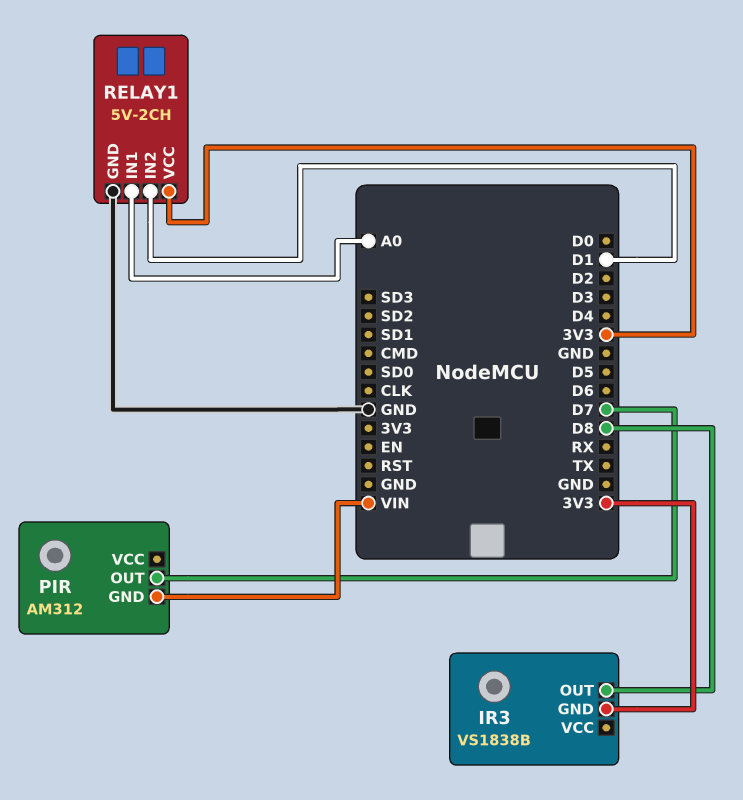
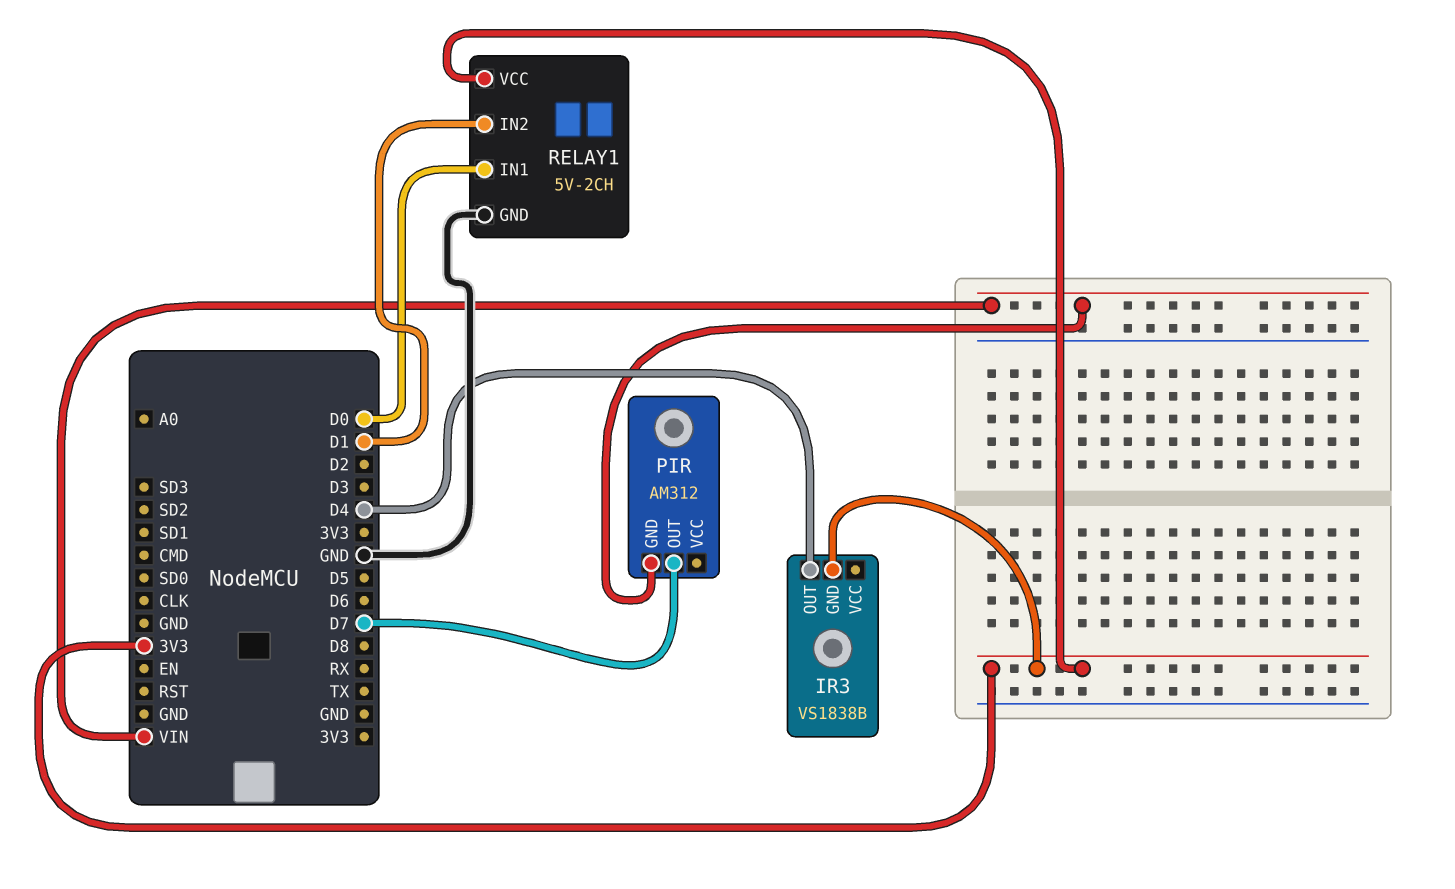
IR3 pin OUT: D8 -> D4
RELAY1 pin IN1: A0 -> D0

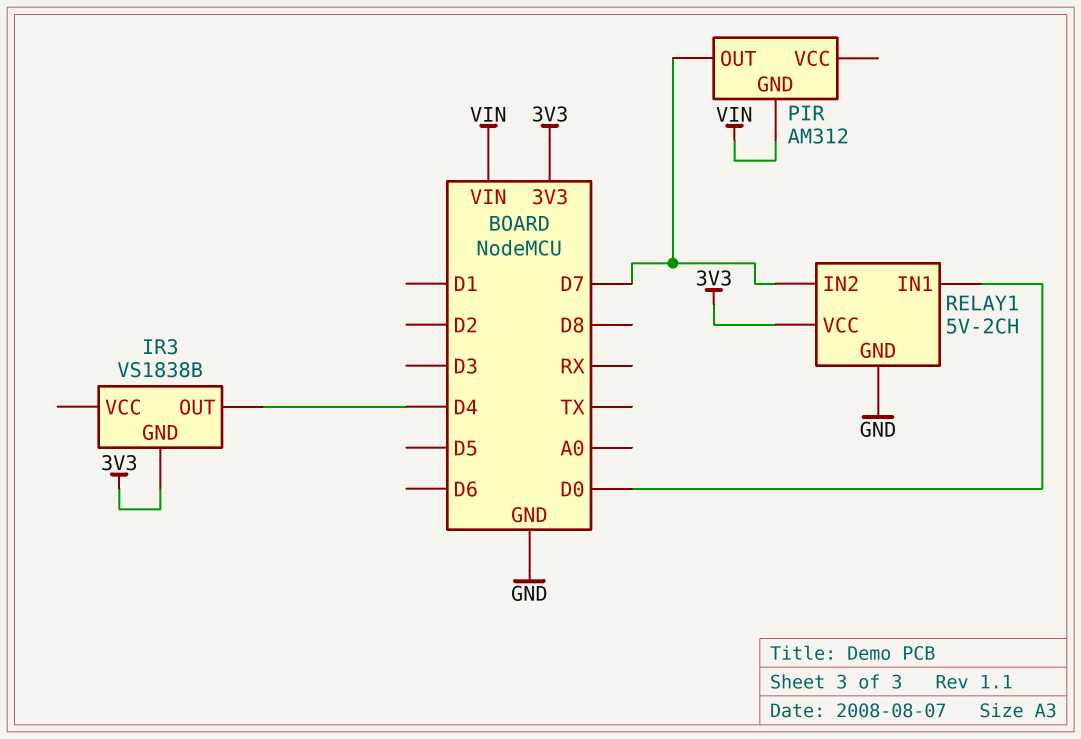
RELAY1 pin IN2: D1 -> D7

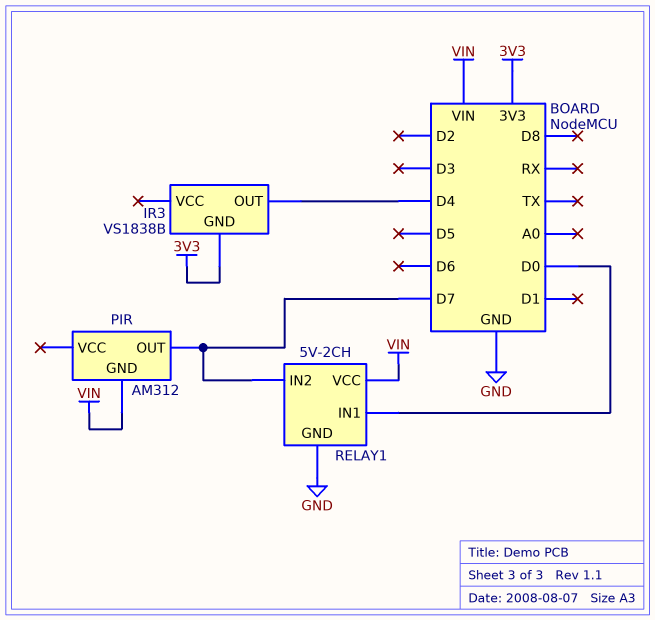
RELAY1 pin VCC: 3V3 -> VIN

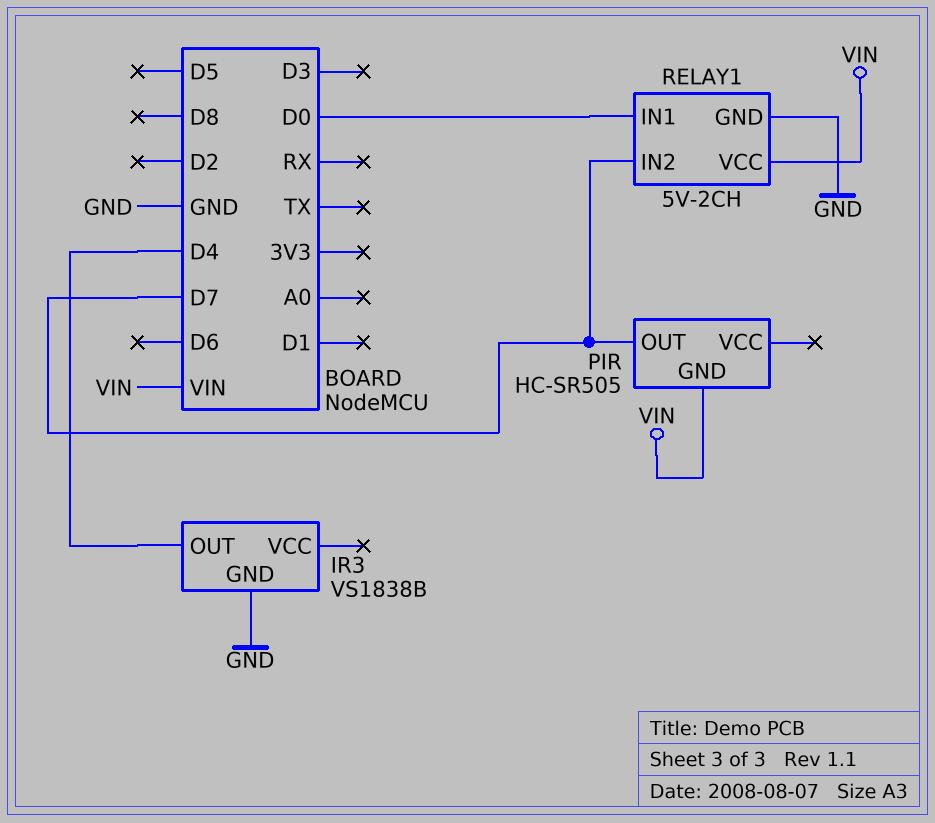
IR3 pin GND: 3V3 -> GND
PIR: AM312 -> HC-SR505

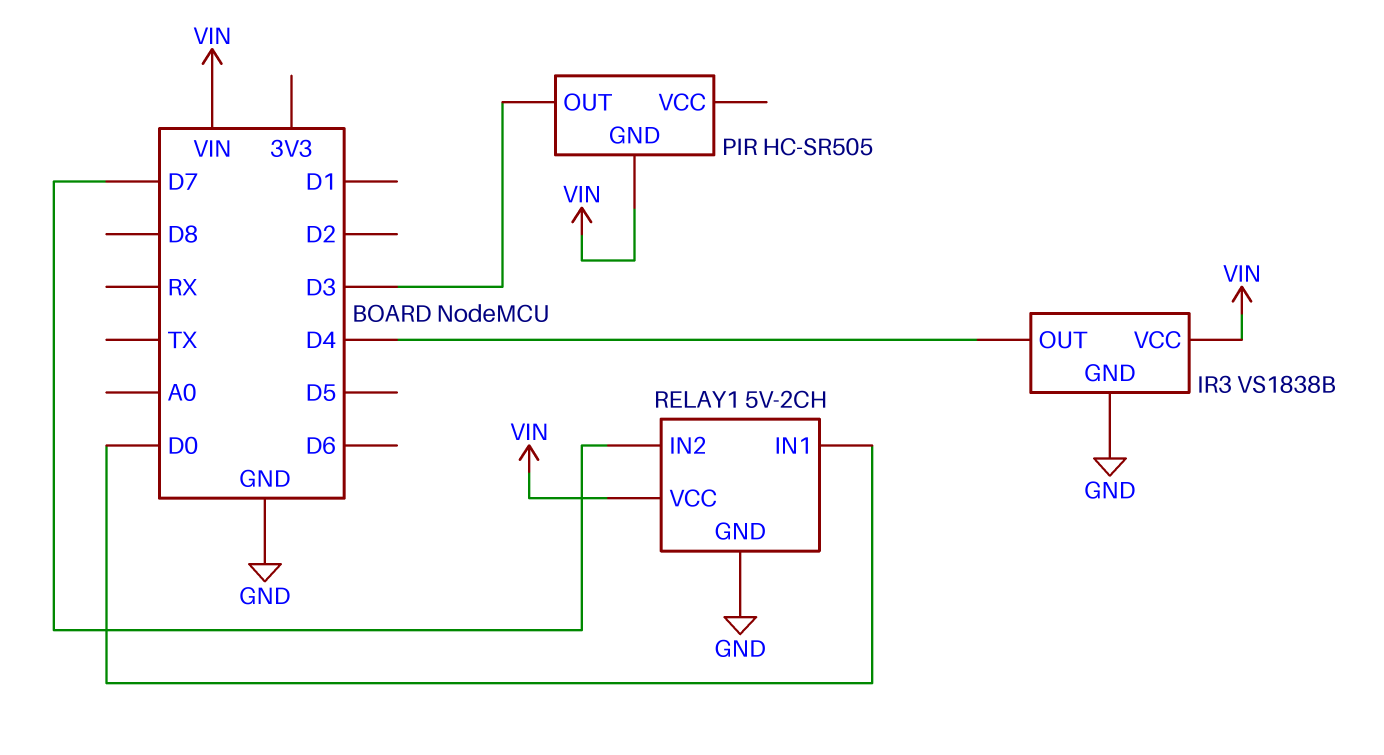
IR3 pin VCC: none -> VIN
PIR pin OUT: D7 -> D3

